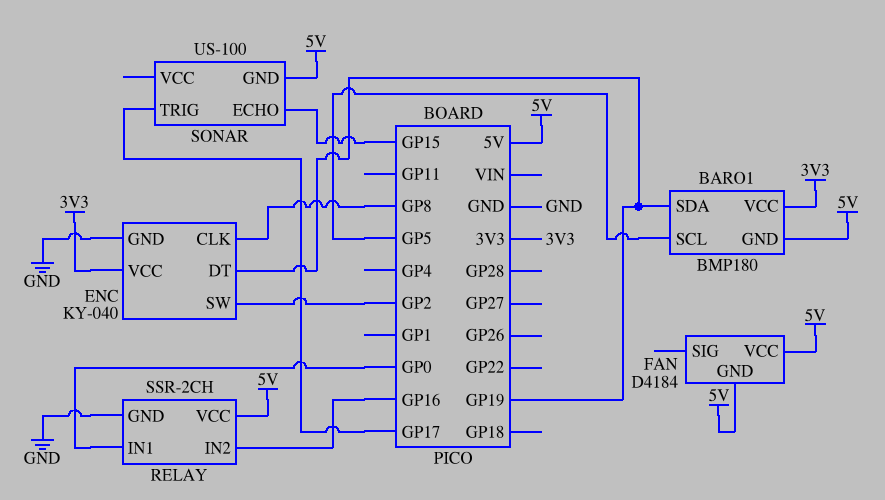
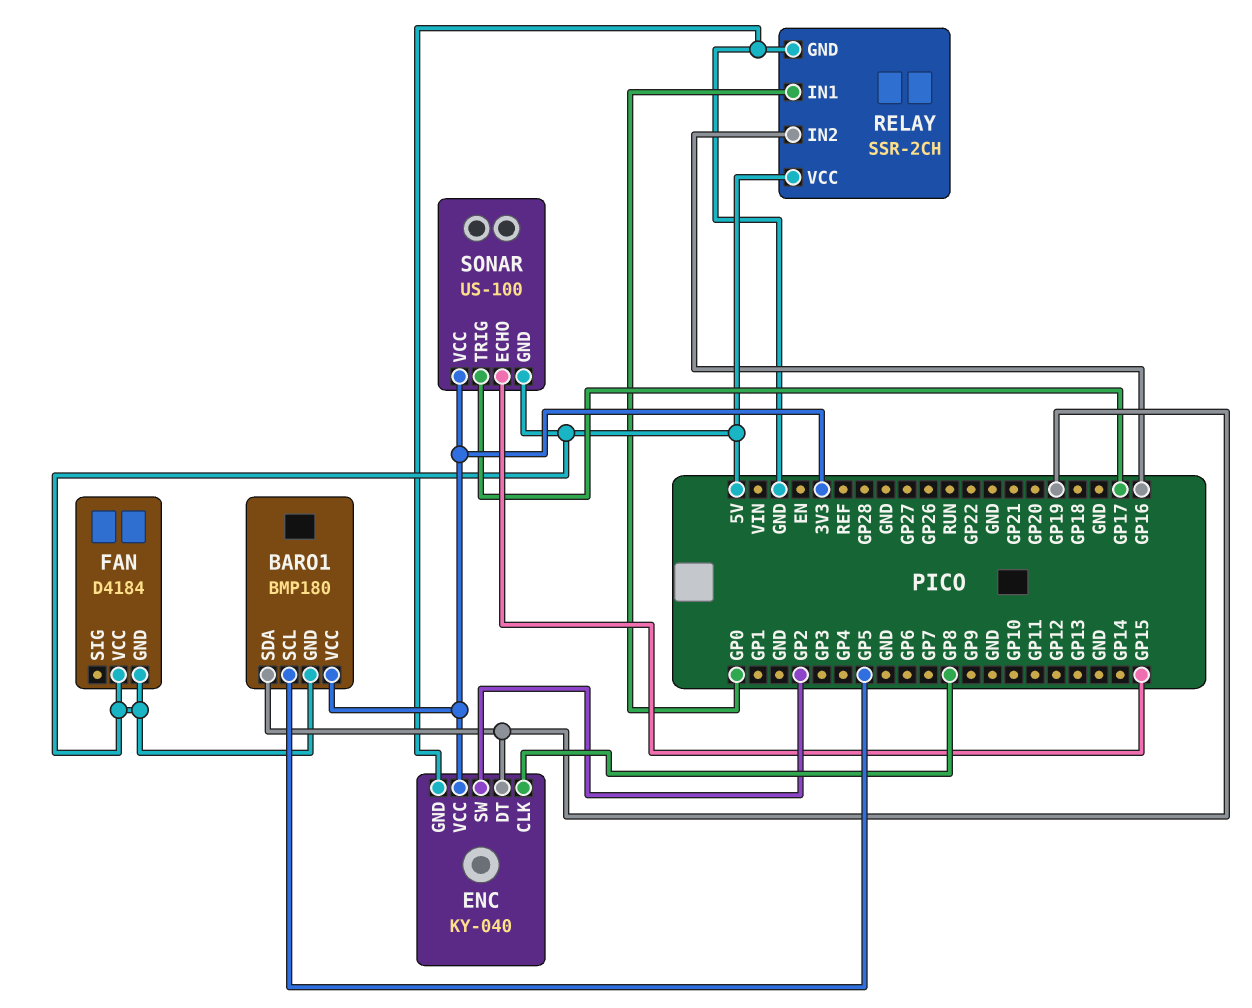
SONAR pin VCC: none -> 3V3

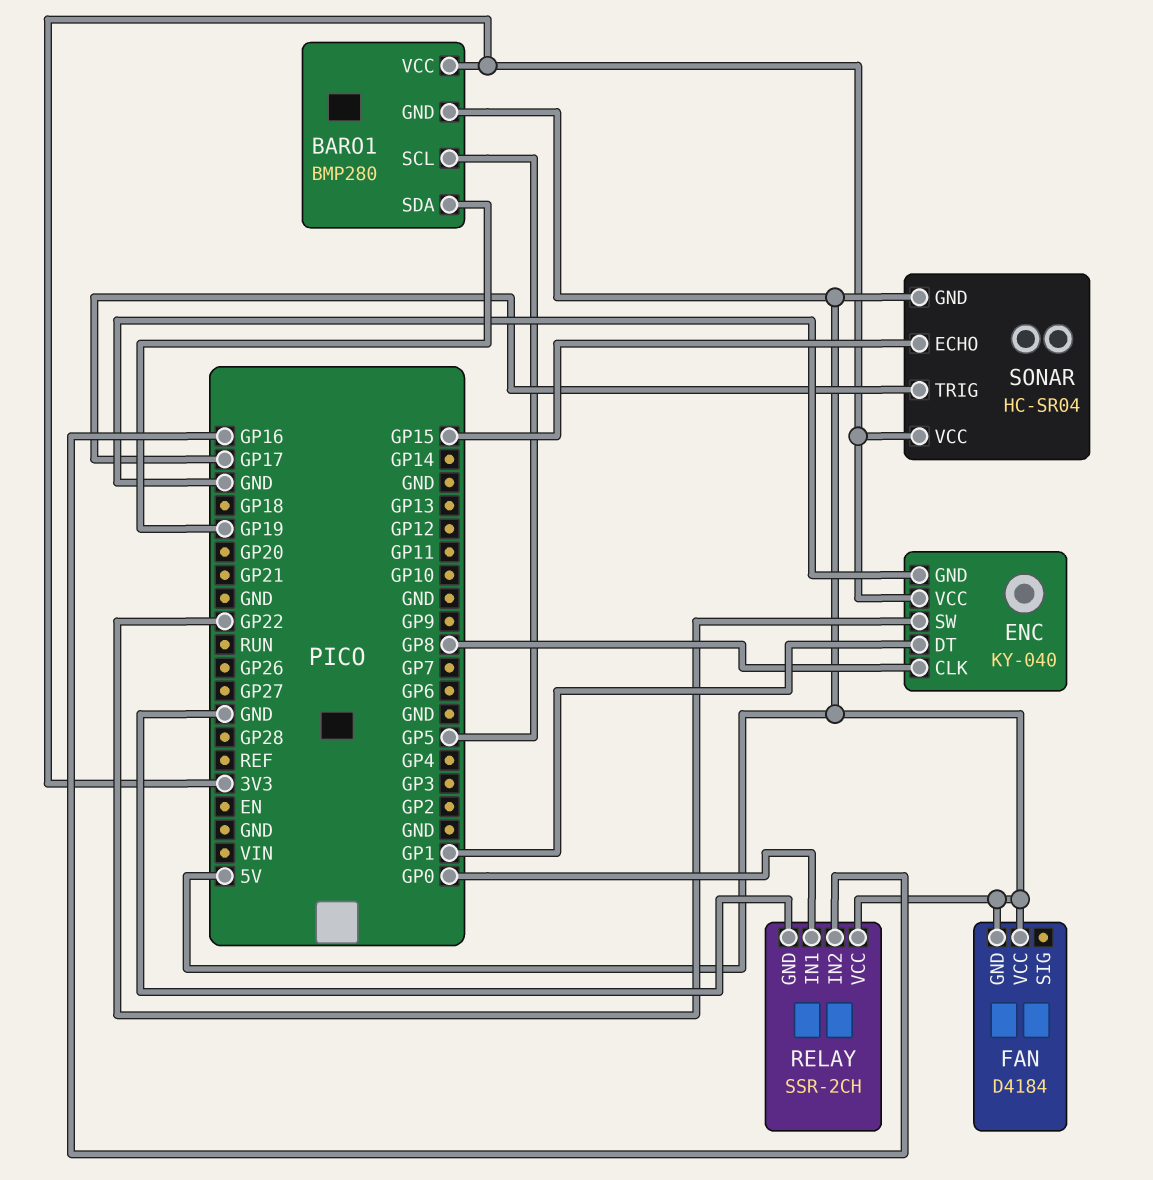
BARO1: BMP180 -> BMP280
ENC pin DT: GP19 -> GP1
ENC pin SW: GP2 -> GP22
SONAR: US-100 -> HC-SR04

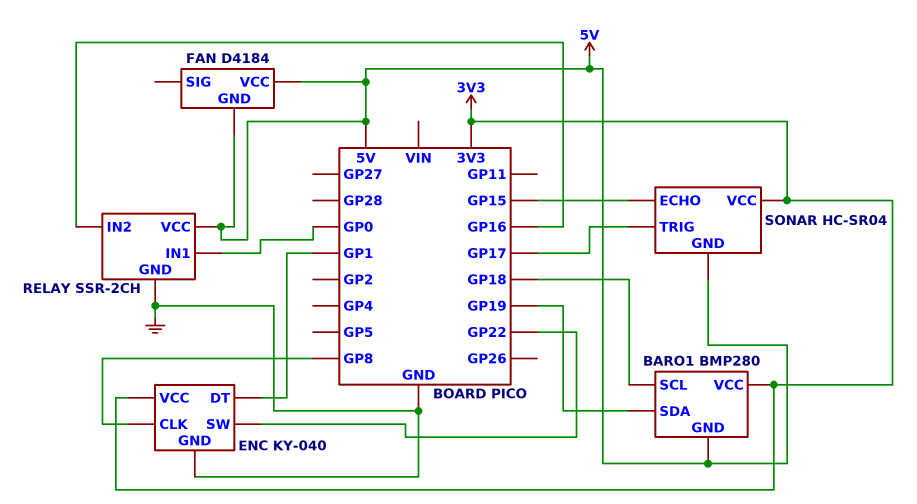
BARO1 pin SCL: GP5 -> GP18

